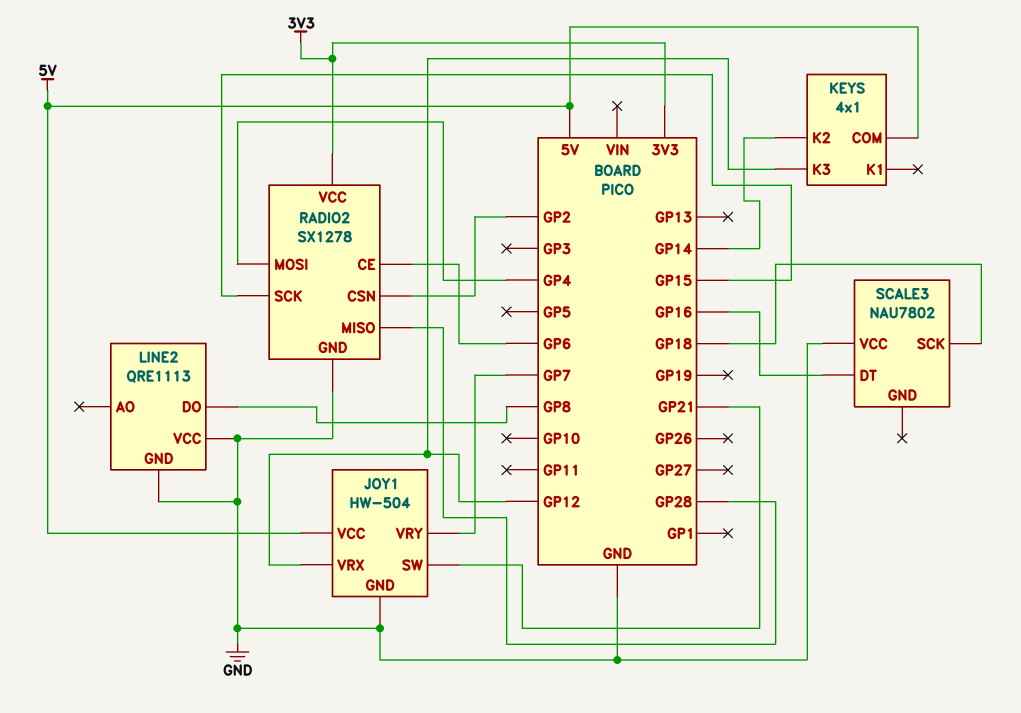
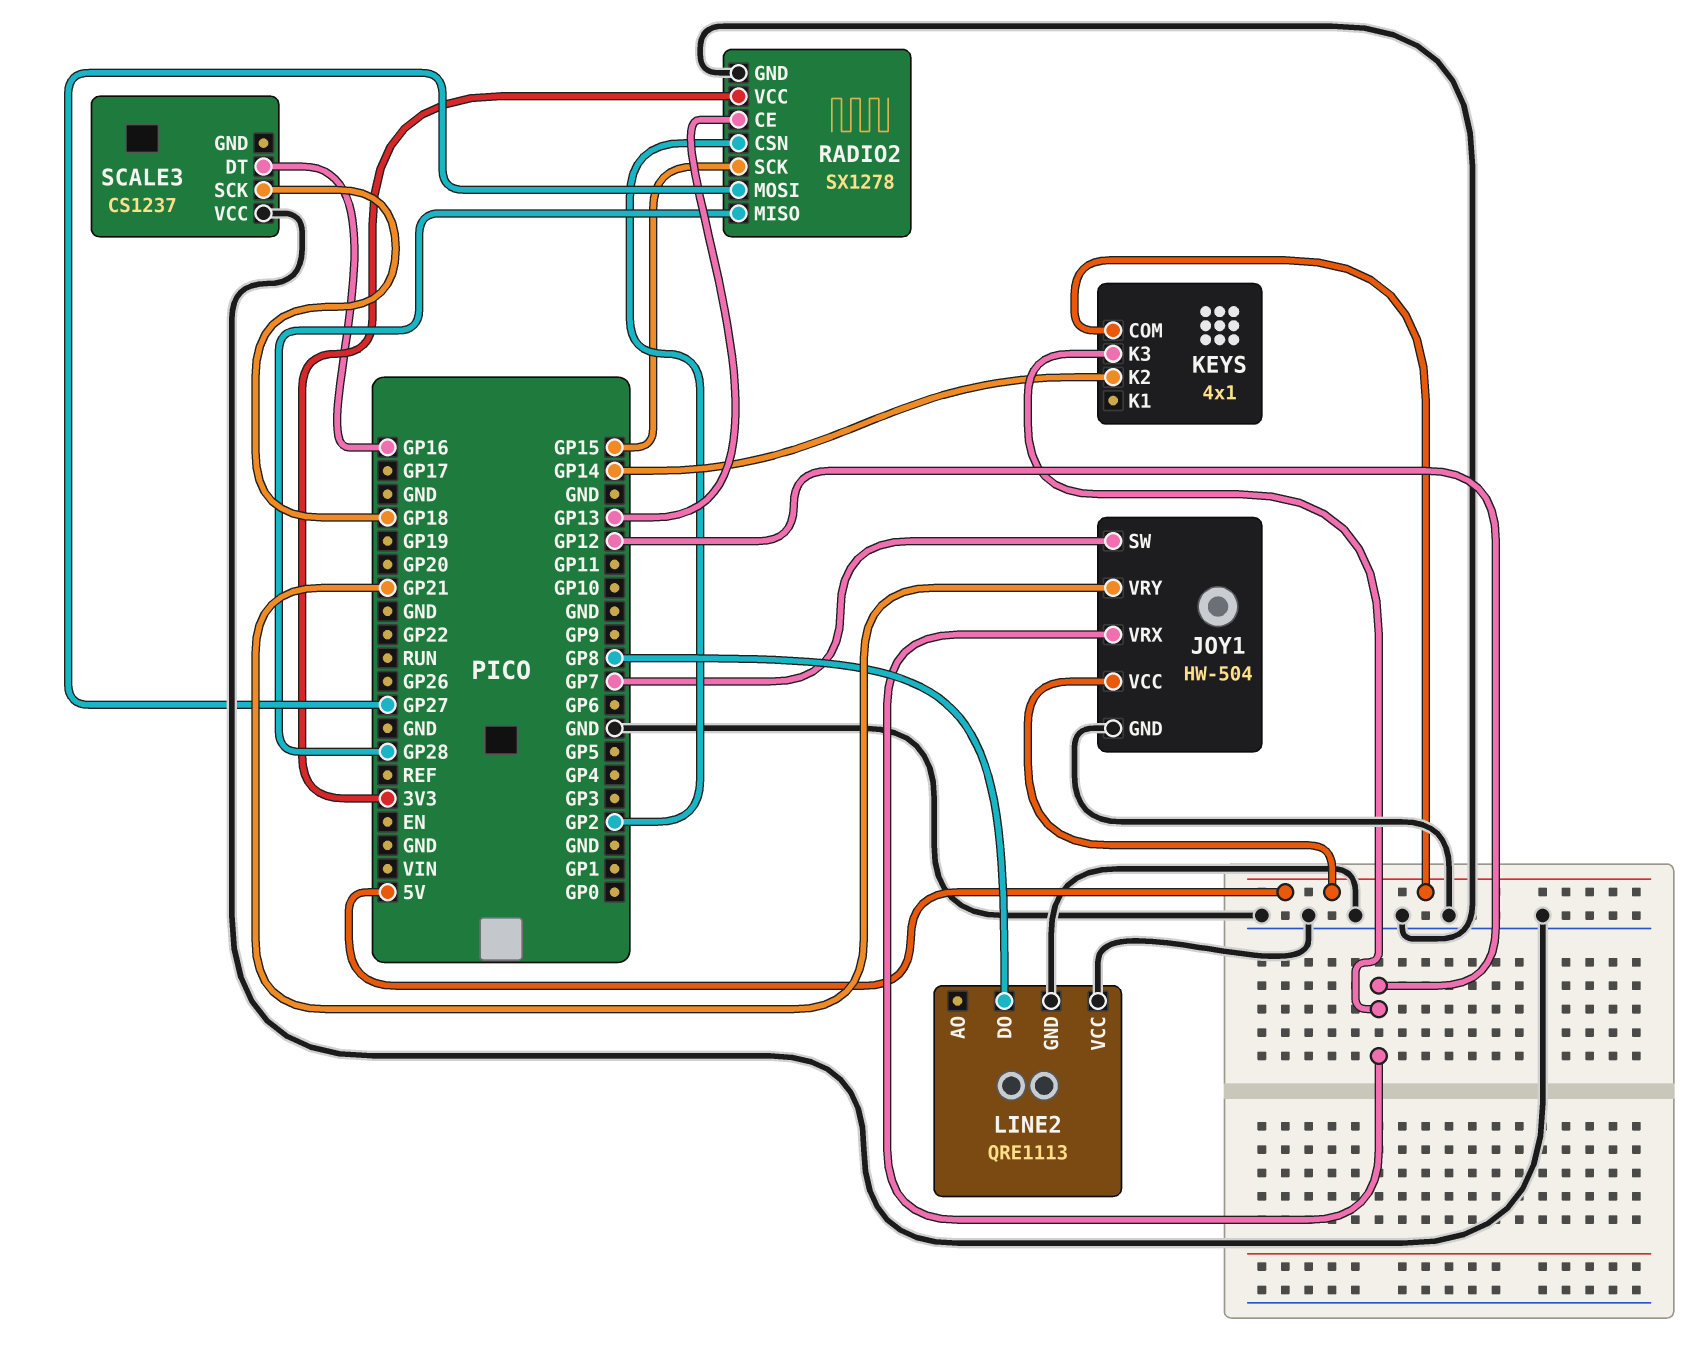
JOY1 pin SW: GP21 -> GP7
JOY1 pin VRY: GP7 -> GP21
RADIO2 pin CE: GP6 -> GP13
RADIO2 pin MOSI: GP4 -> GP27
SCALE3: NAU7802 -> CS1237

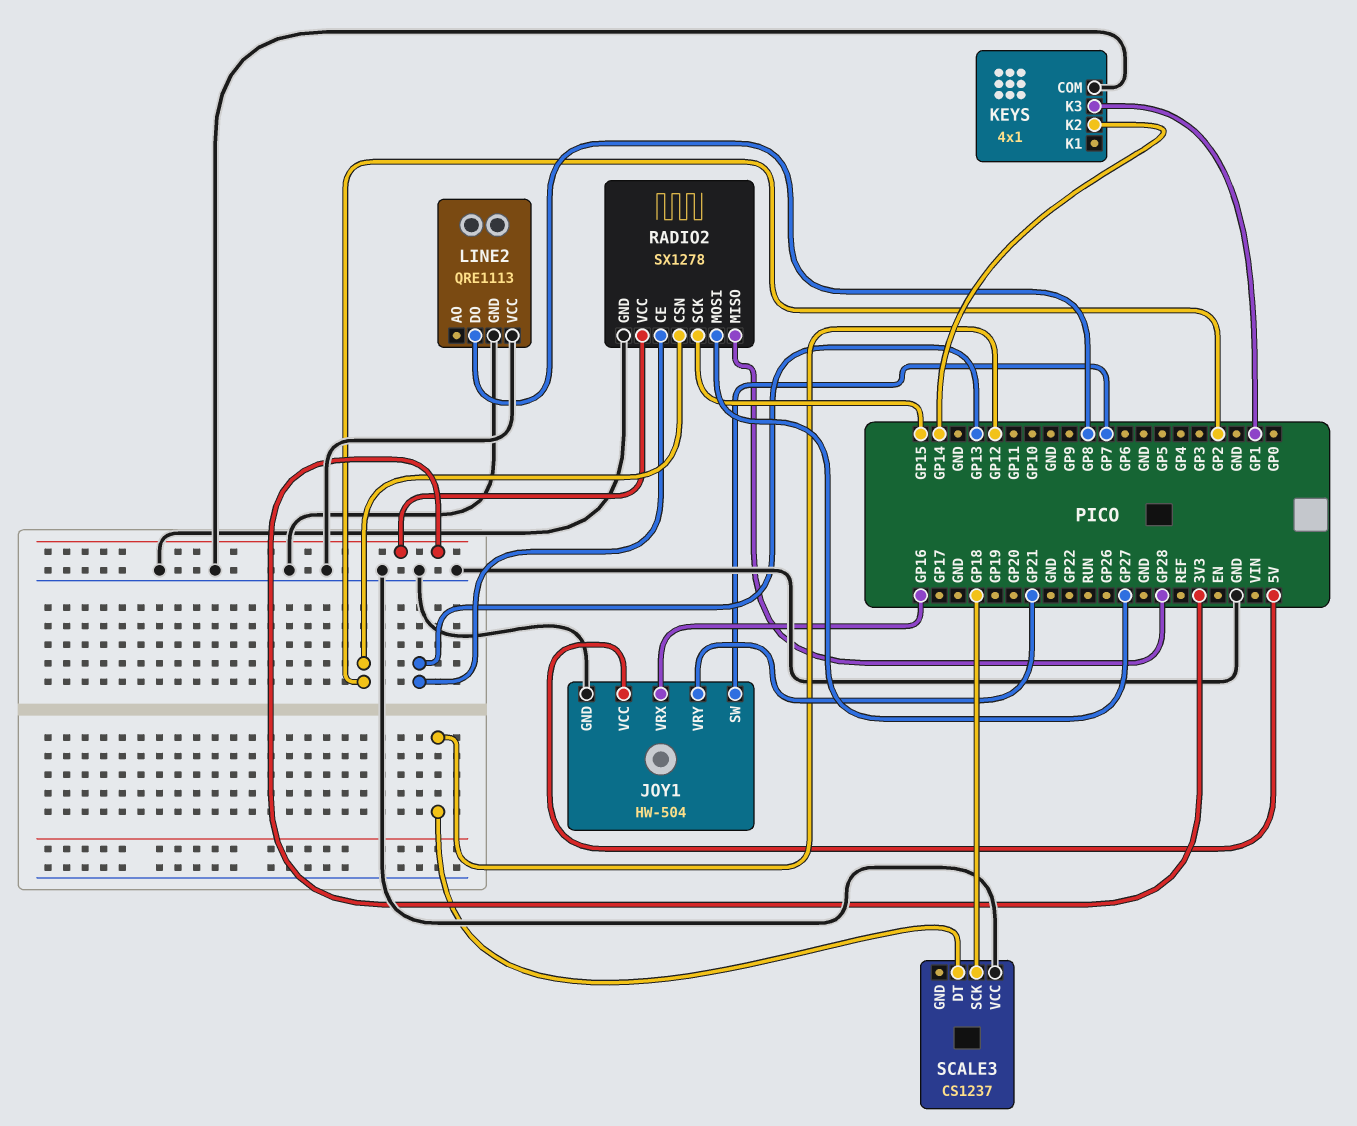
JOY1 pin VRX: GP12 -> GP16
KEYS pin COM: 5V -> GND
KEYS pin K3: GP12 -> GP1
SCALE3 pin DT: GP16 -> GP12

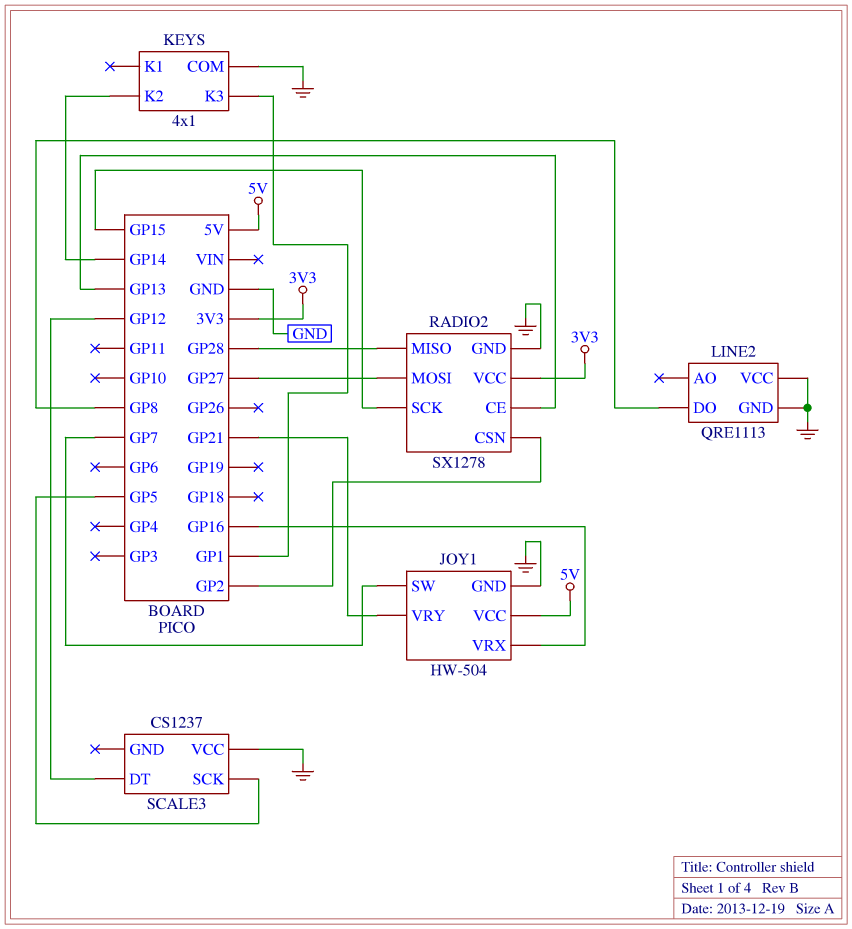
SCALE3 pin SCK: GP18 -> GP5

